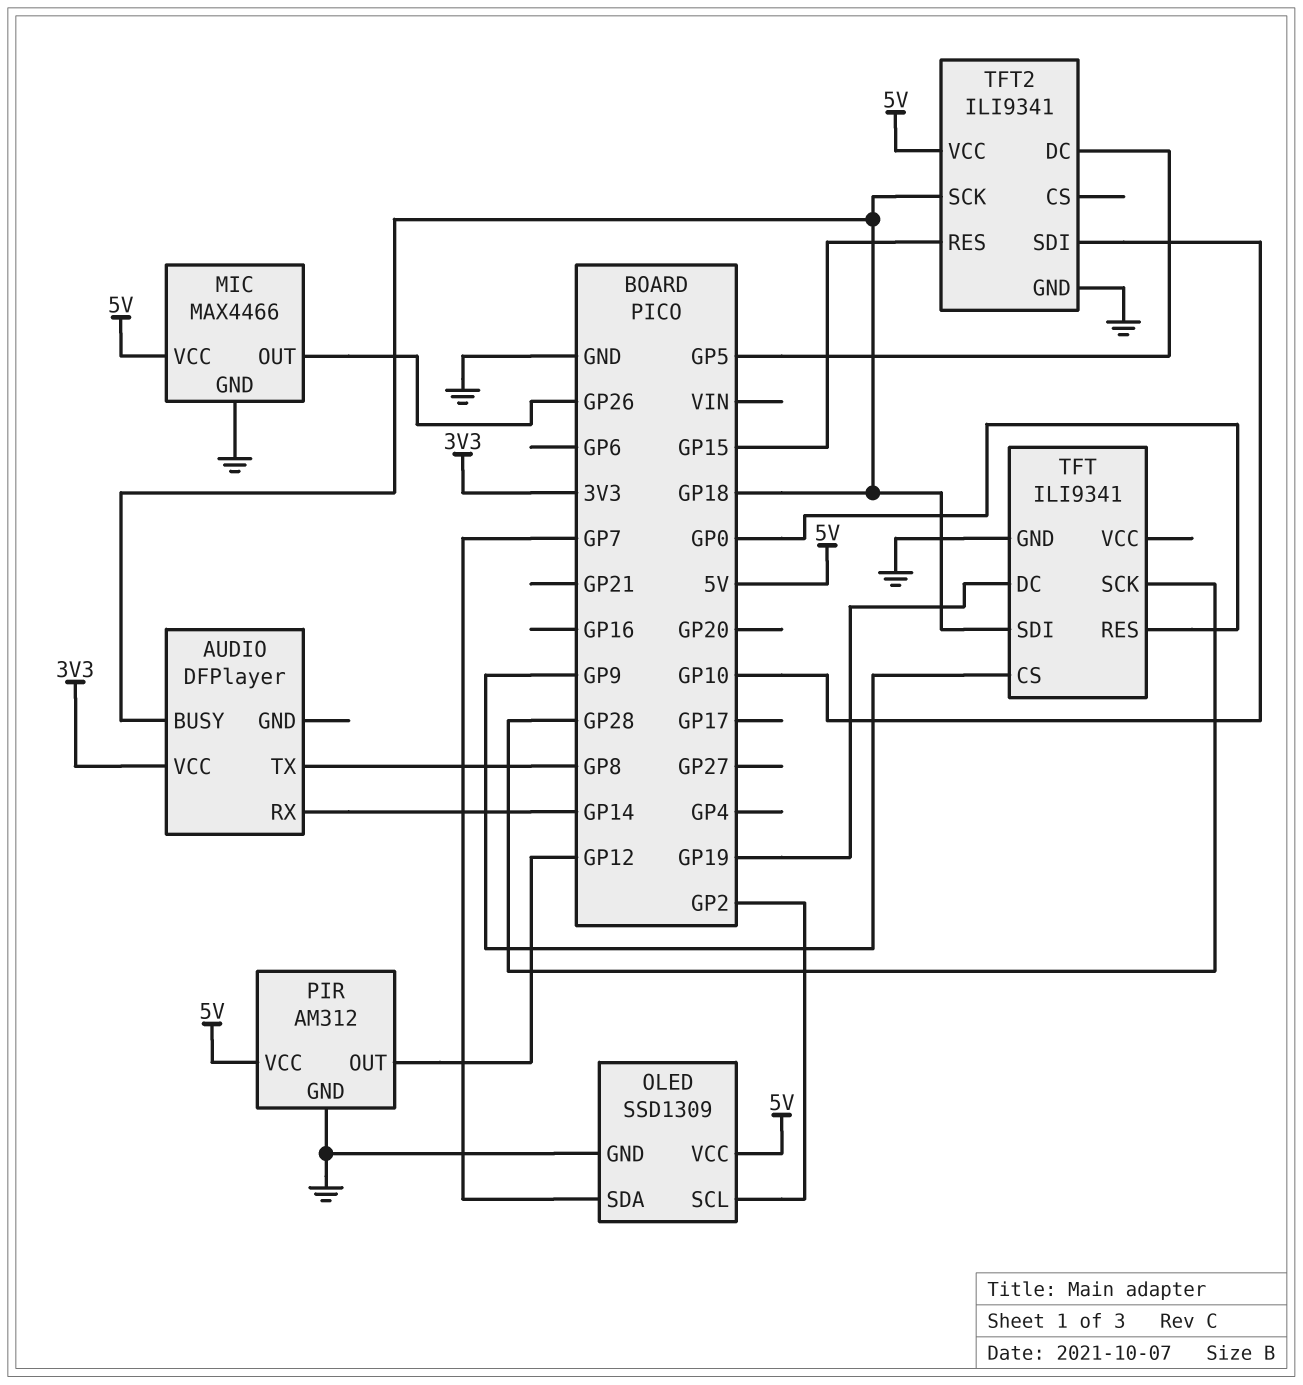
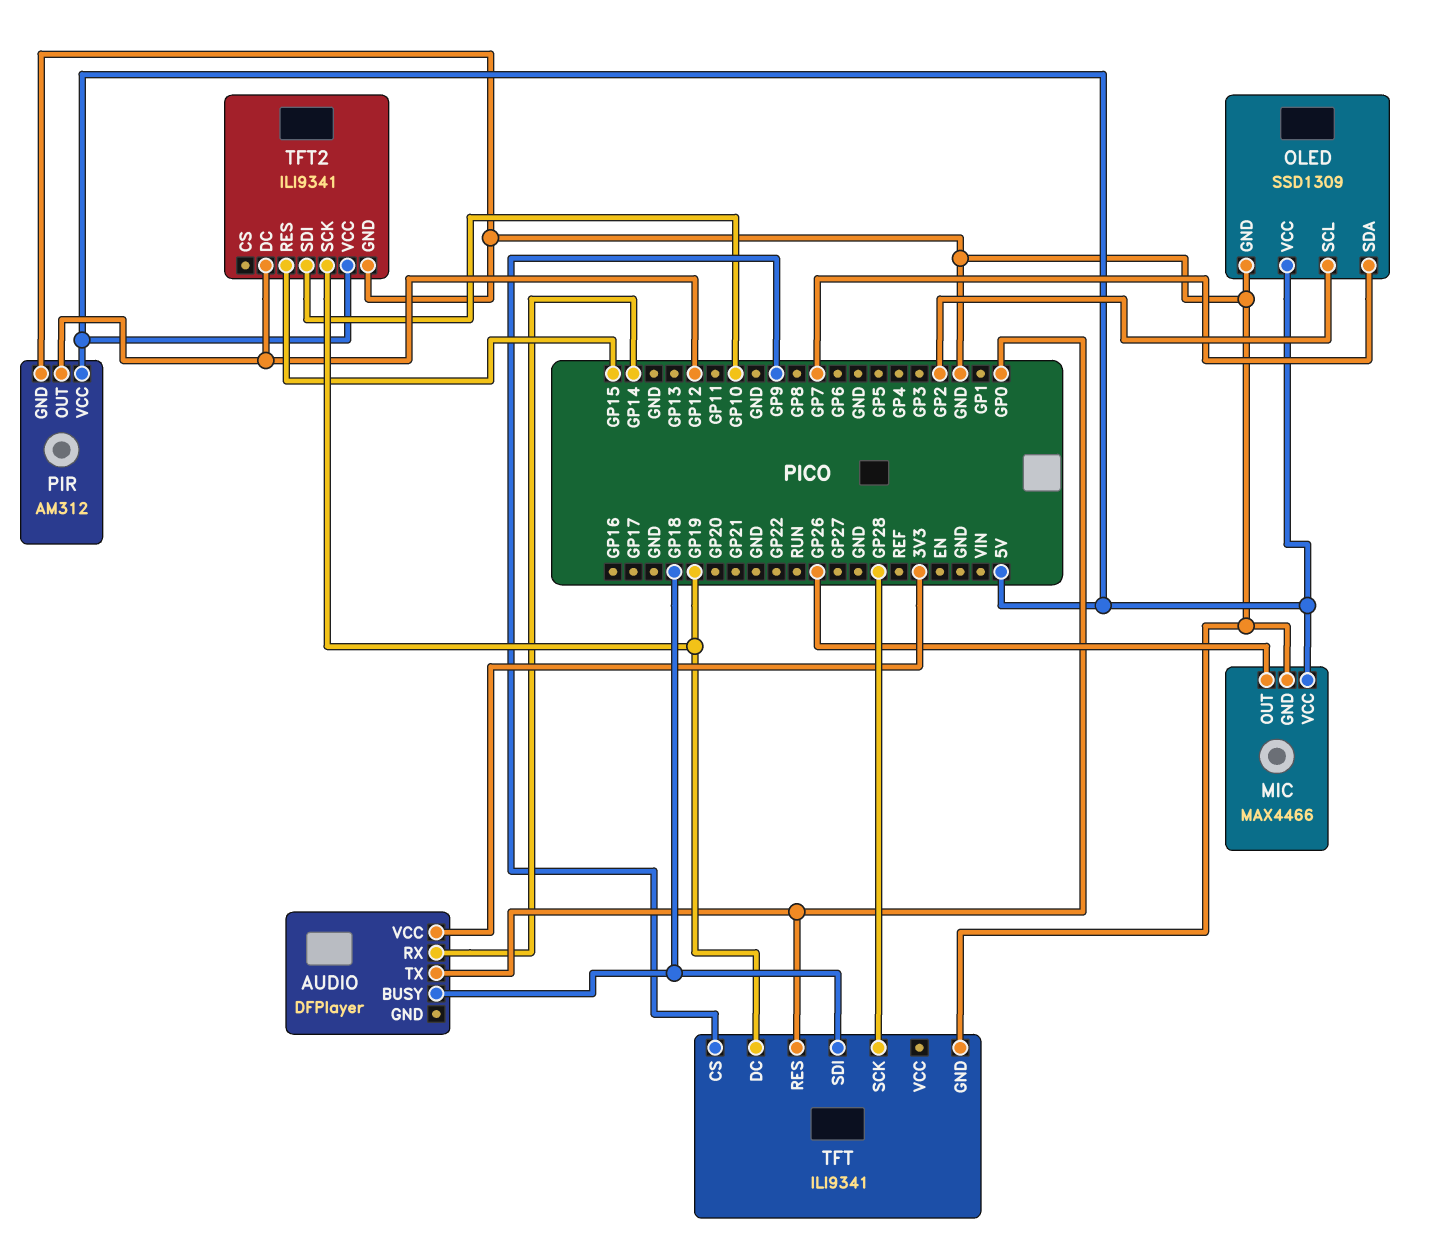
AUDIO pin TX: GP8 -> GP0
TFT2 pin DC: GP5 -> GP12
TFT2 pin SCK: GP18 -> GP19

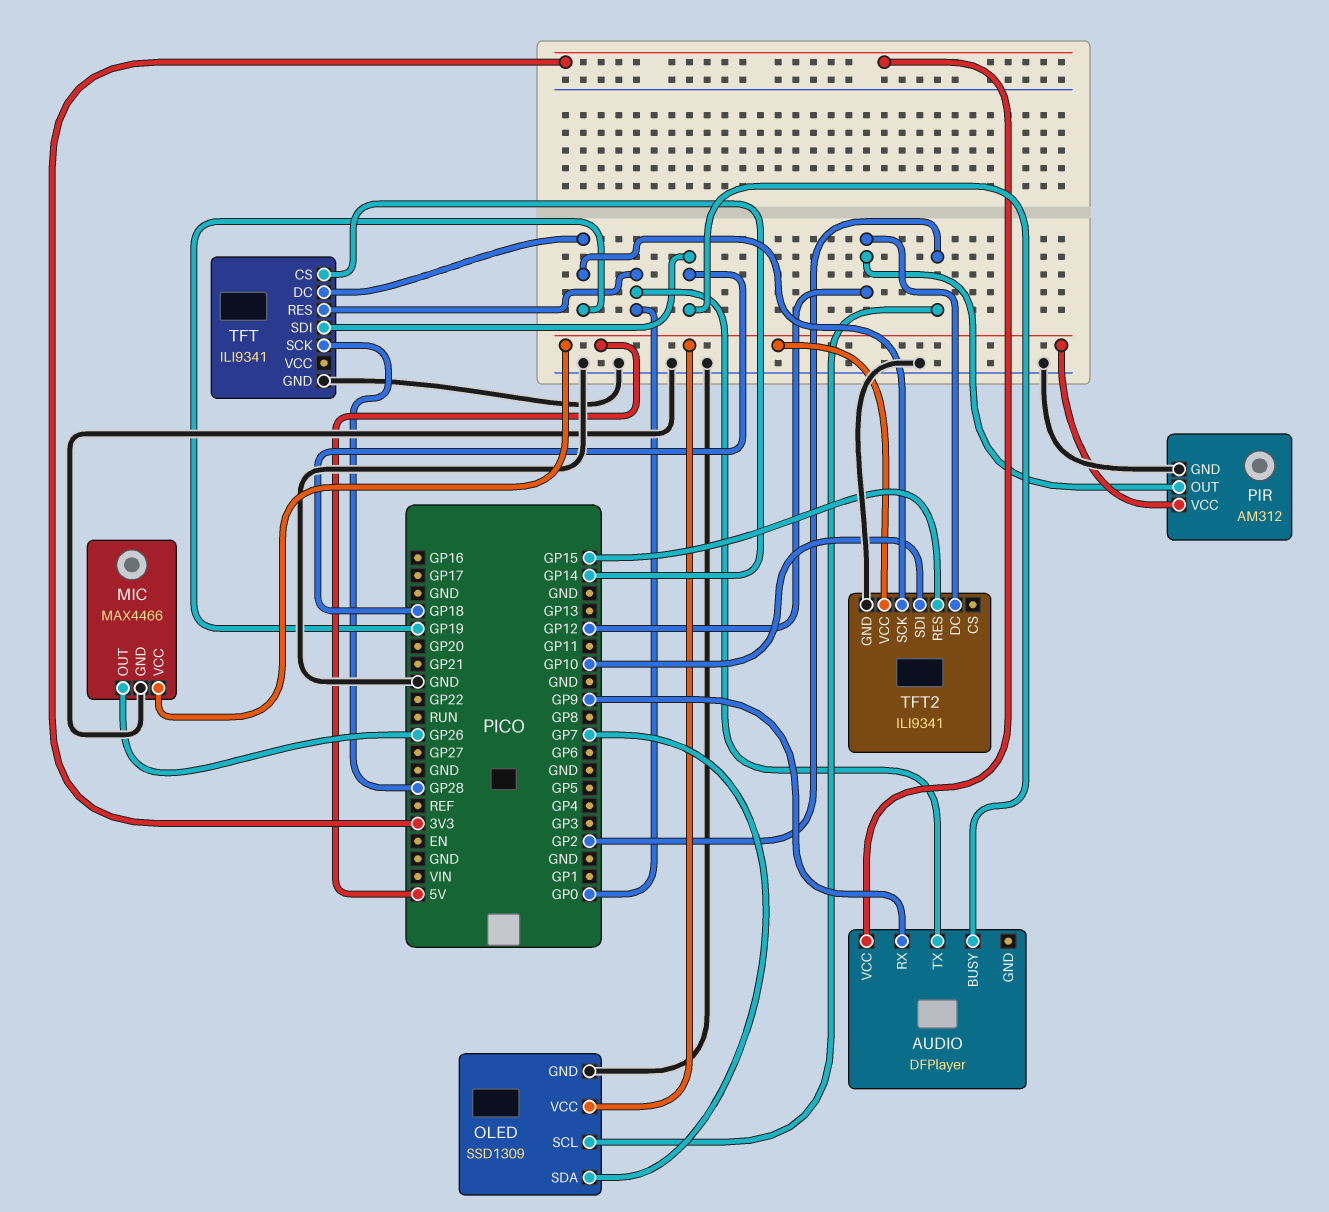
AUDIO pin RX: GP14 -> GP9
TFT pin CS: GP9 -> GP14

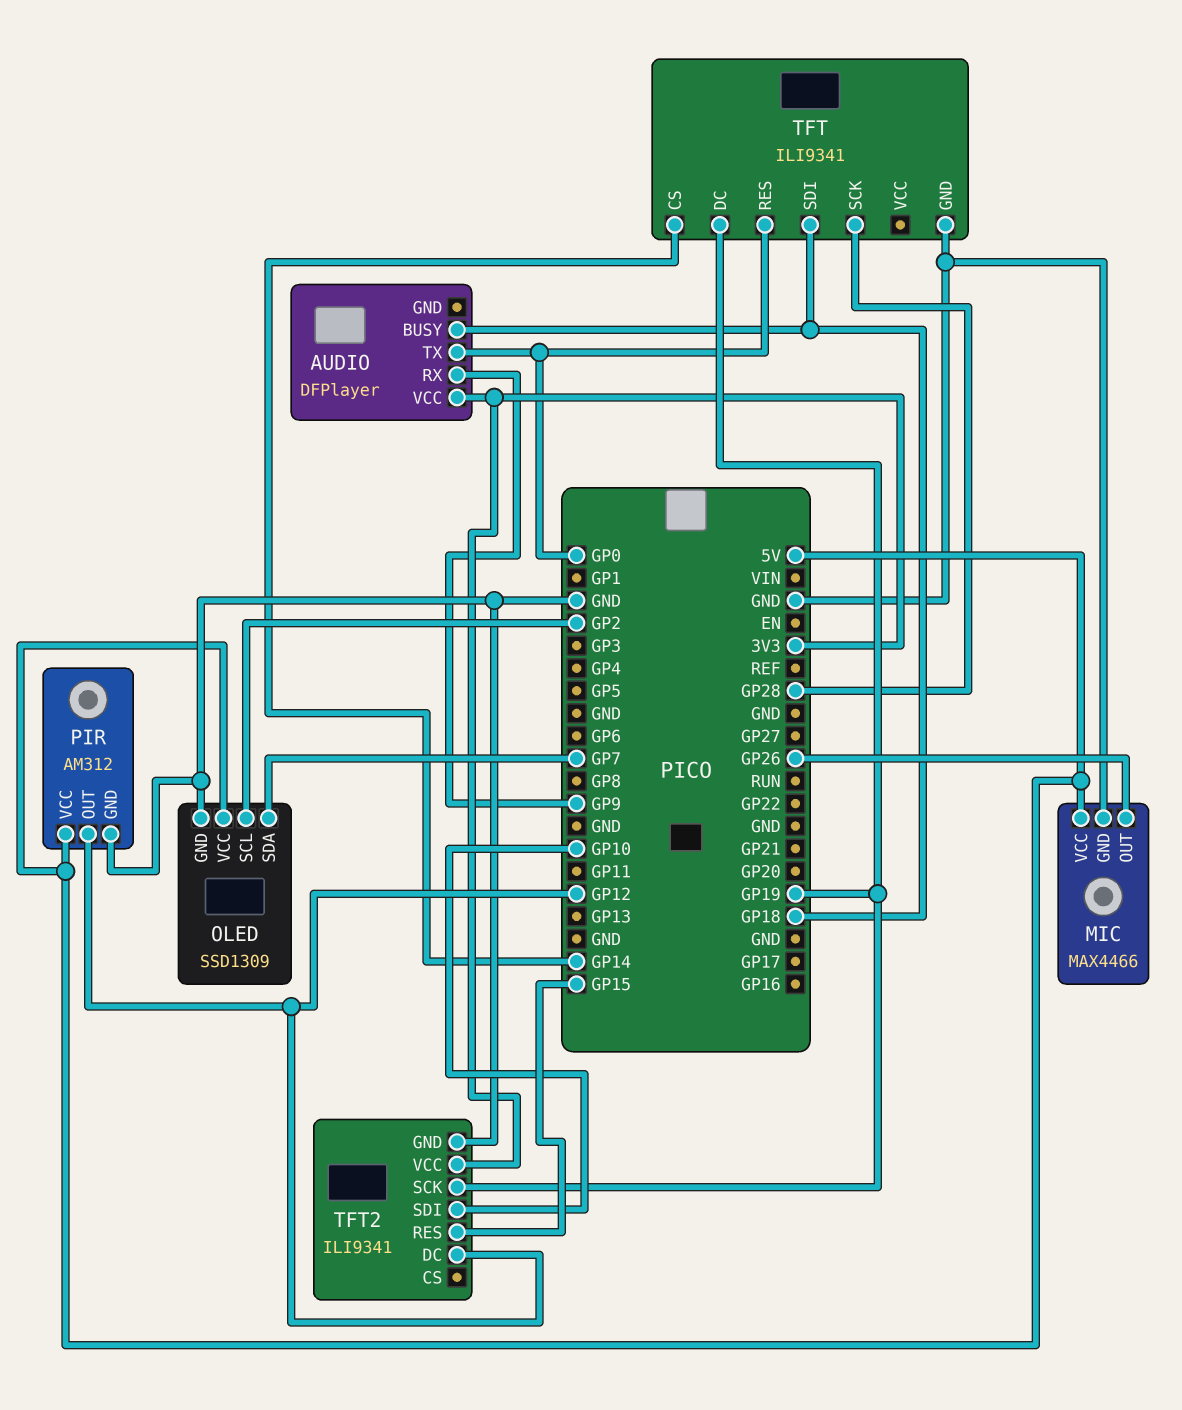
TFT2 pin VCC: 5V -> 3V3

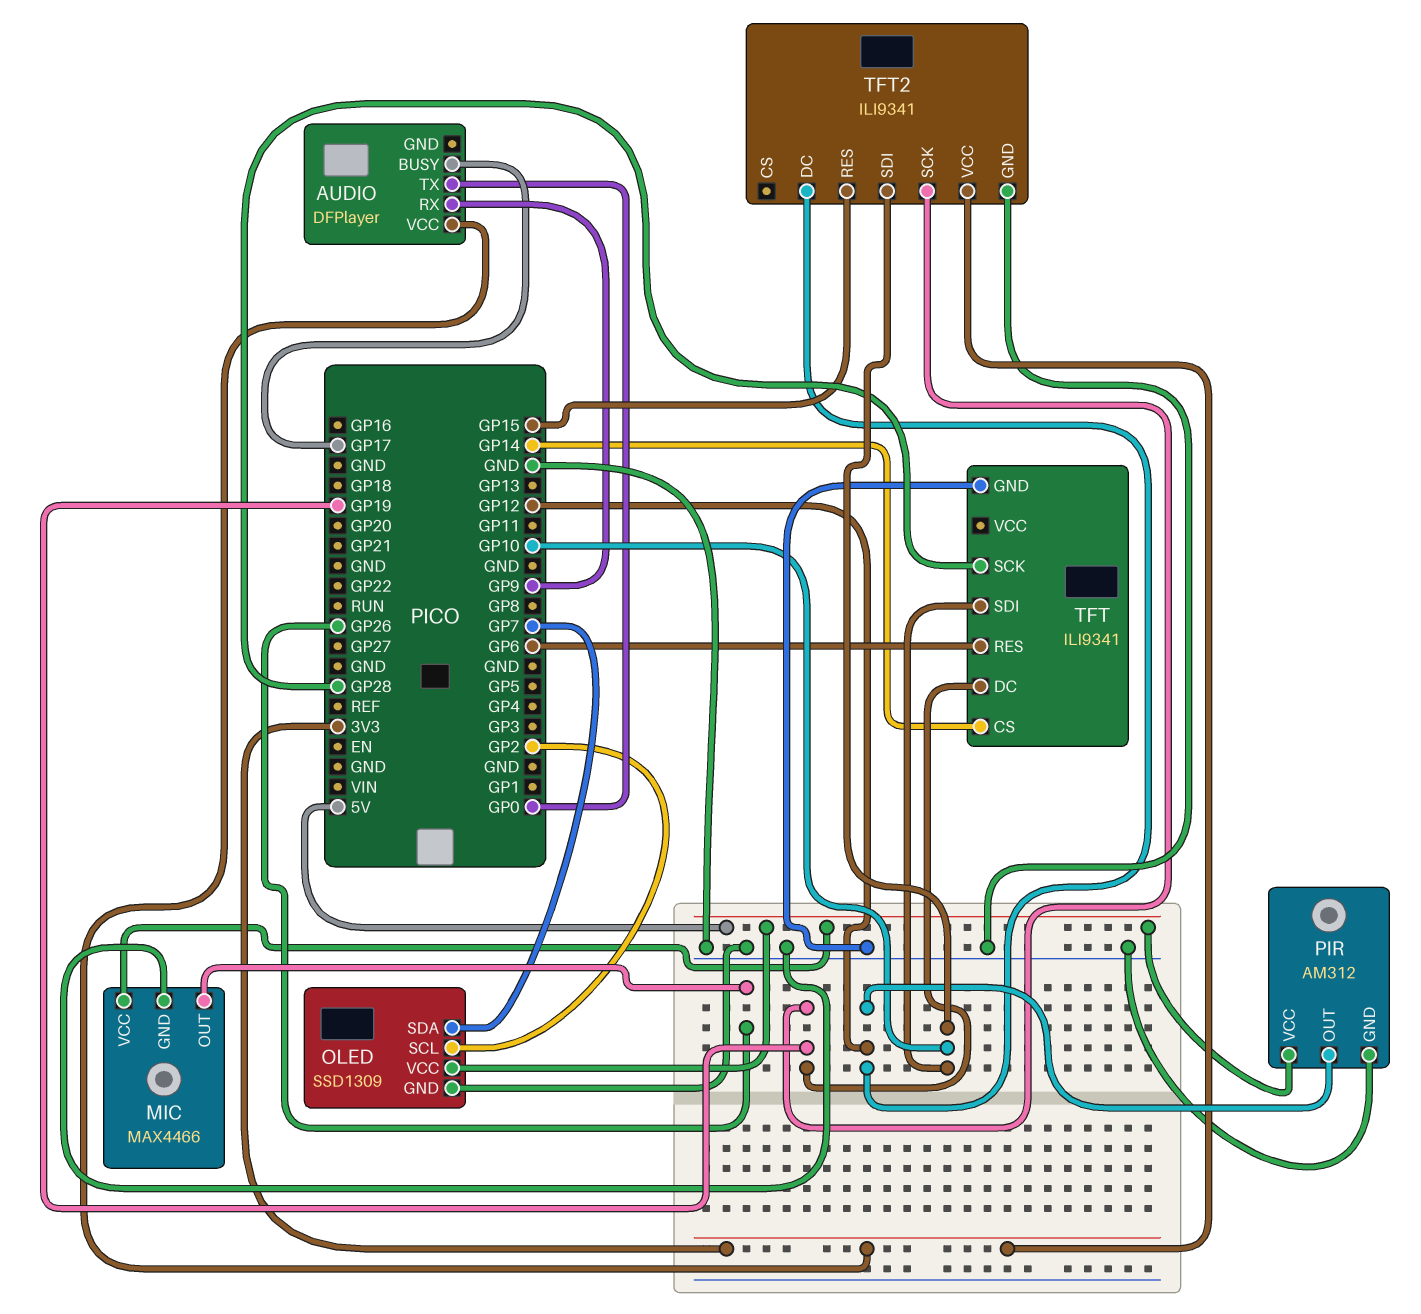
AUDIO pin BUSY: GP18 -> GP17
TFT pin RES: GP0 -> GP6
TFT pin SDI: GP18 -> GP10

